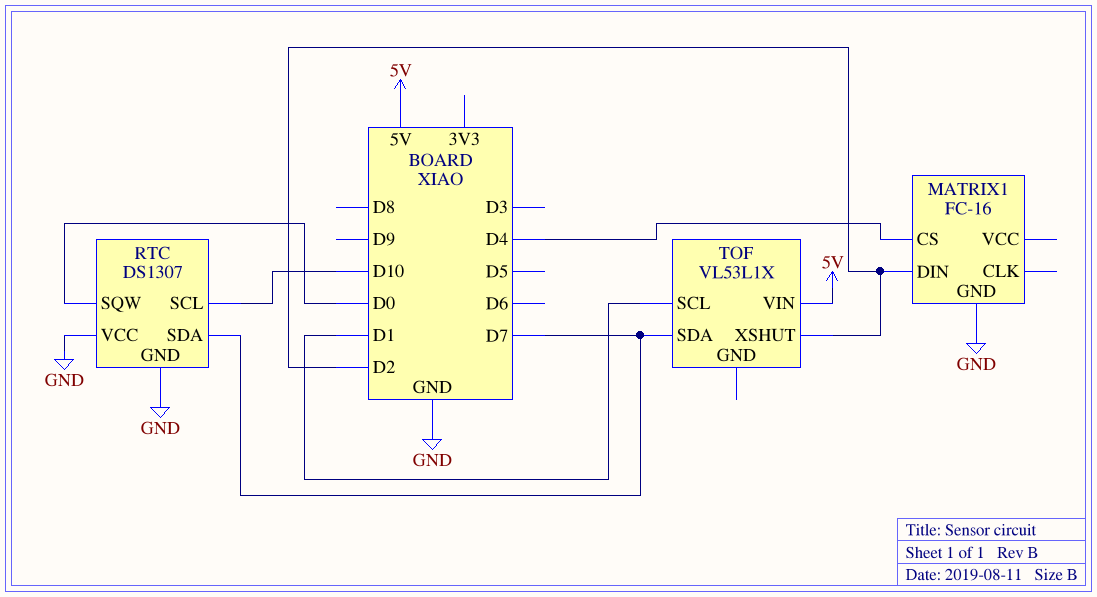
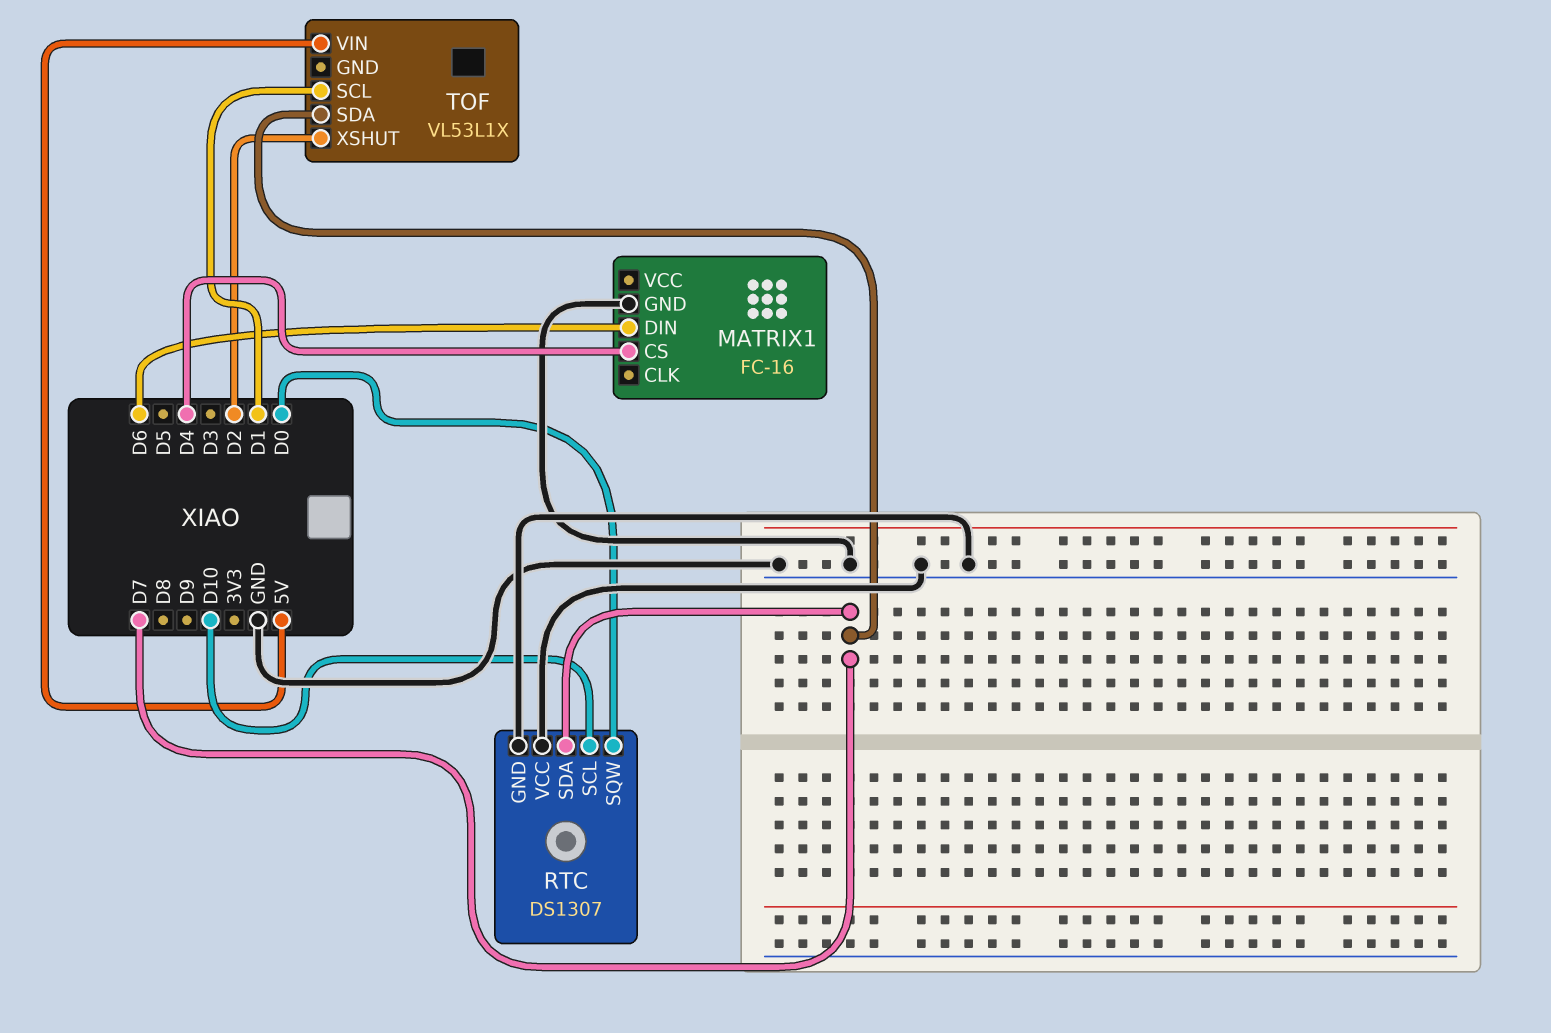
MATRIX1 pin DIN: D2 -> D6

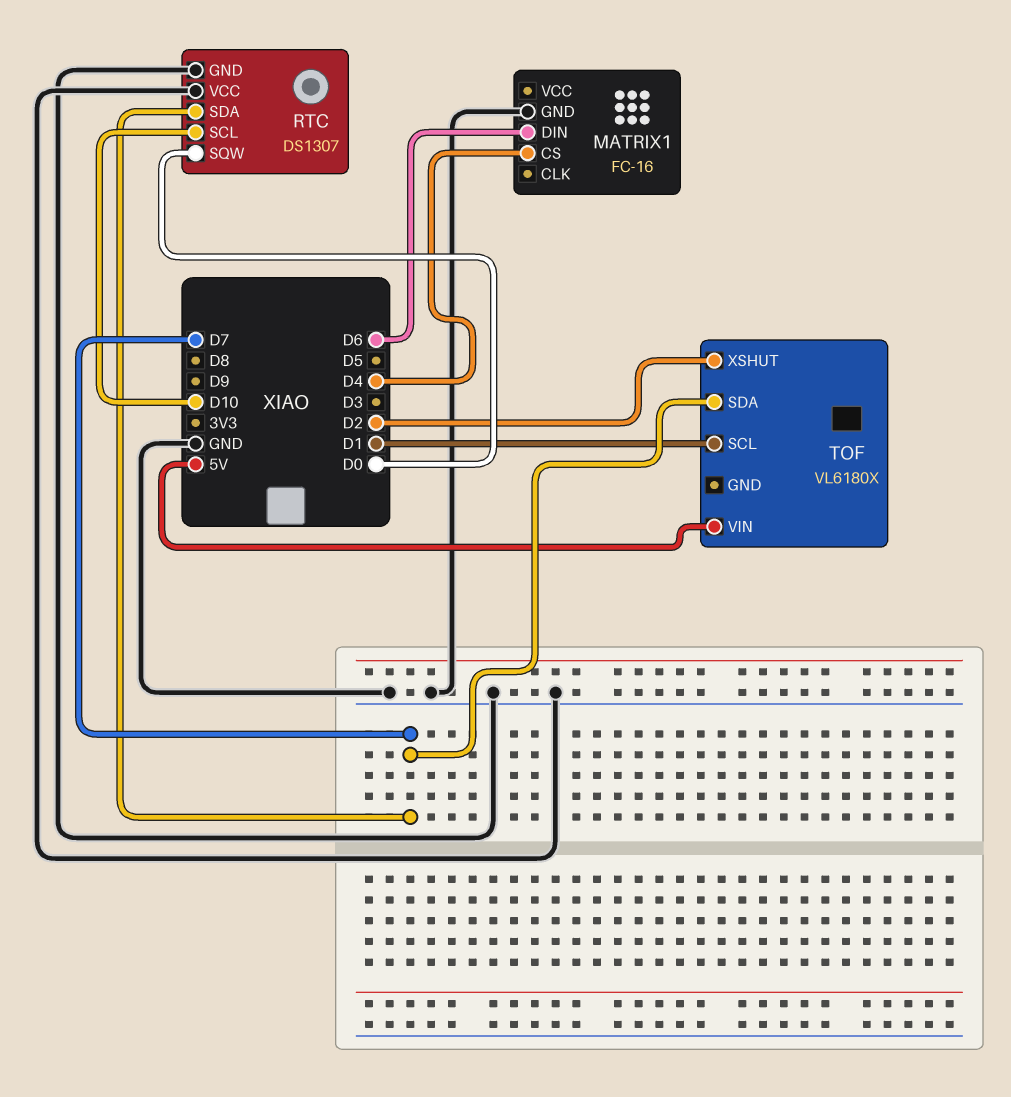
TOF: VL53L1X -> VL6180X

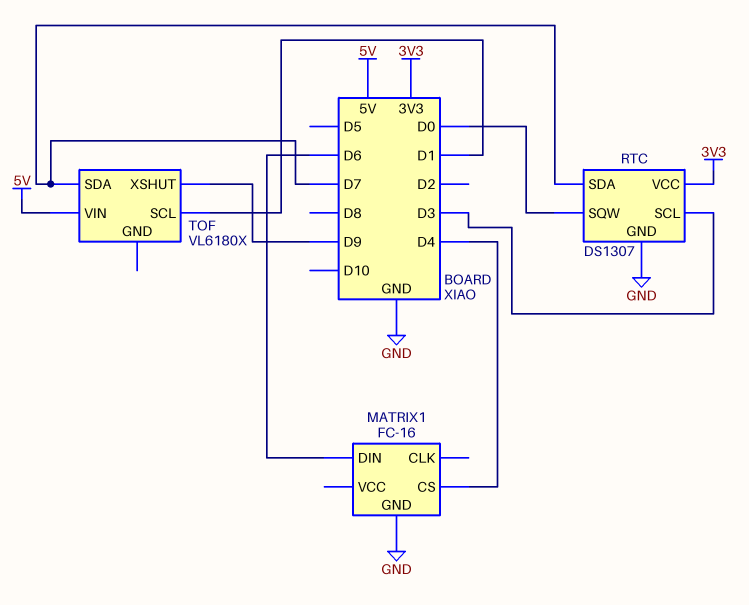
RTC pin SCL: D10 -> D3
RTC pin VCC: GND -> 3V3
TOF pin XSHUT: D2 -> D9

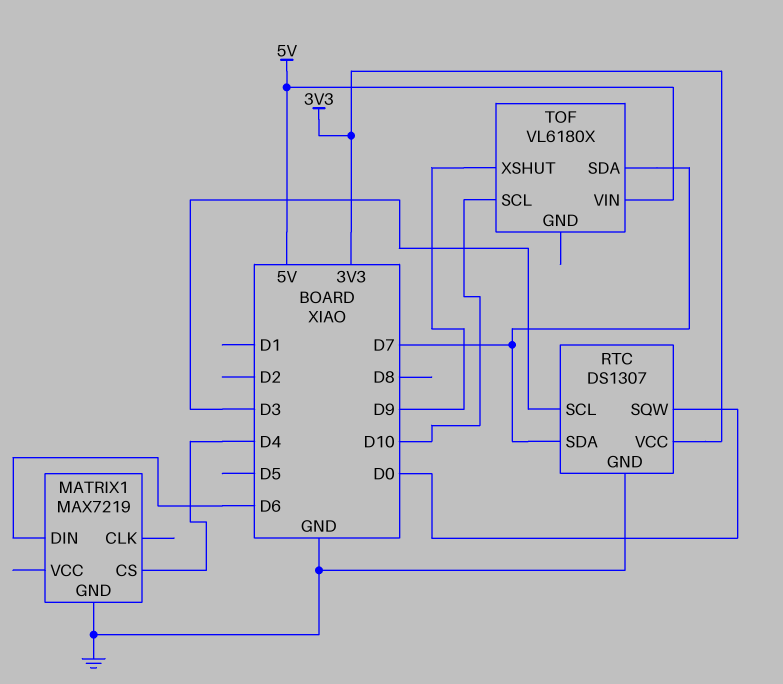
MATRIX1: FC-16 -> MAX7219
TOF pin SCL: D1 -> D10

